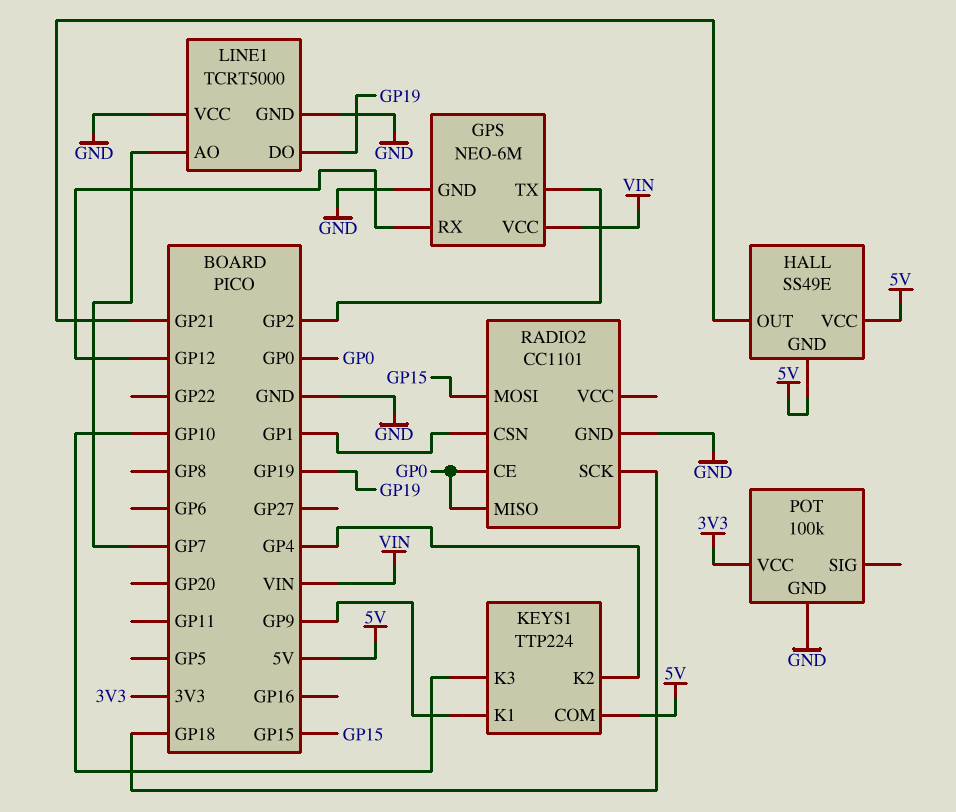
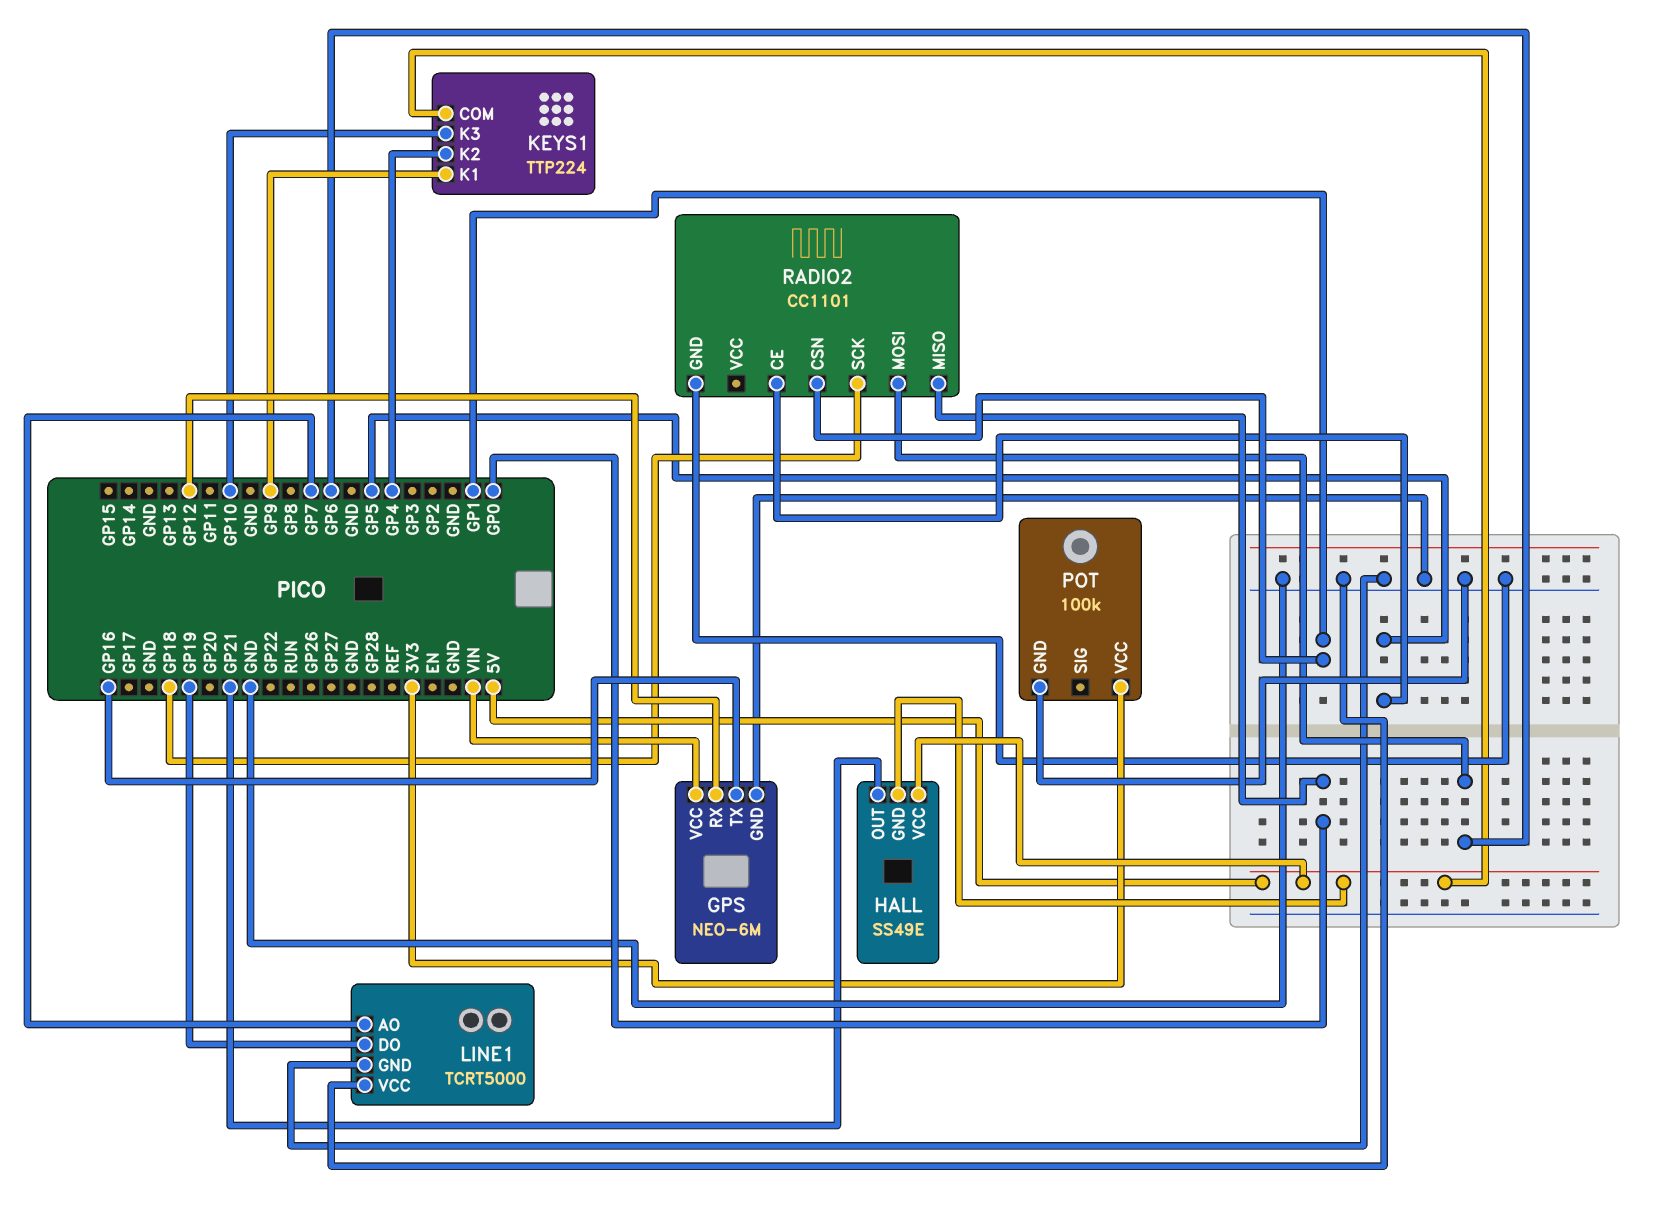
GPS pin TX: GP2 -> GP16
RADIO2 pin CE: GP0 -> GP5
RADIO2 pin MOSI: GP15 -> GP6

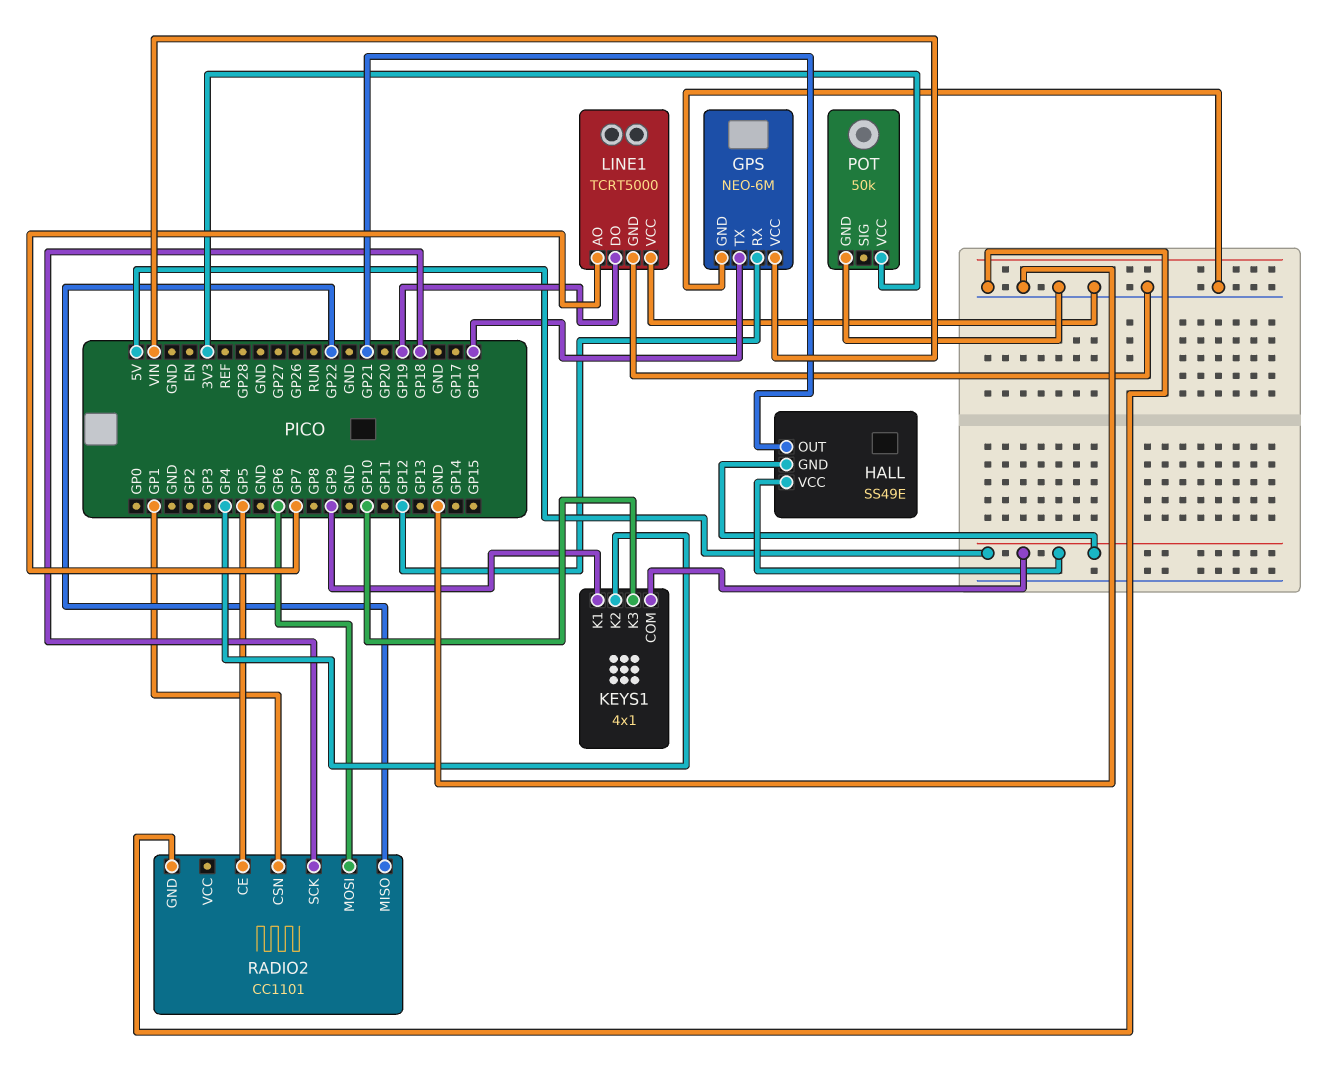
KEYS1: TTP224 -> 4x1
POT: 100k -> 50k
RADIO2 pin MISO: GP0 -> GP22

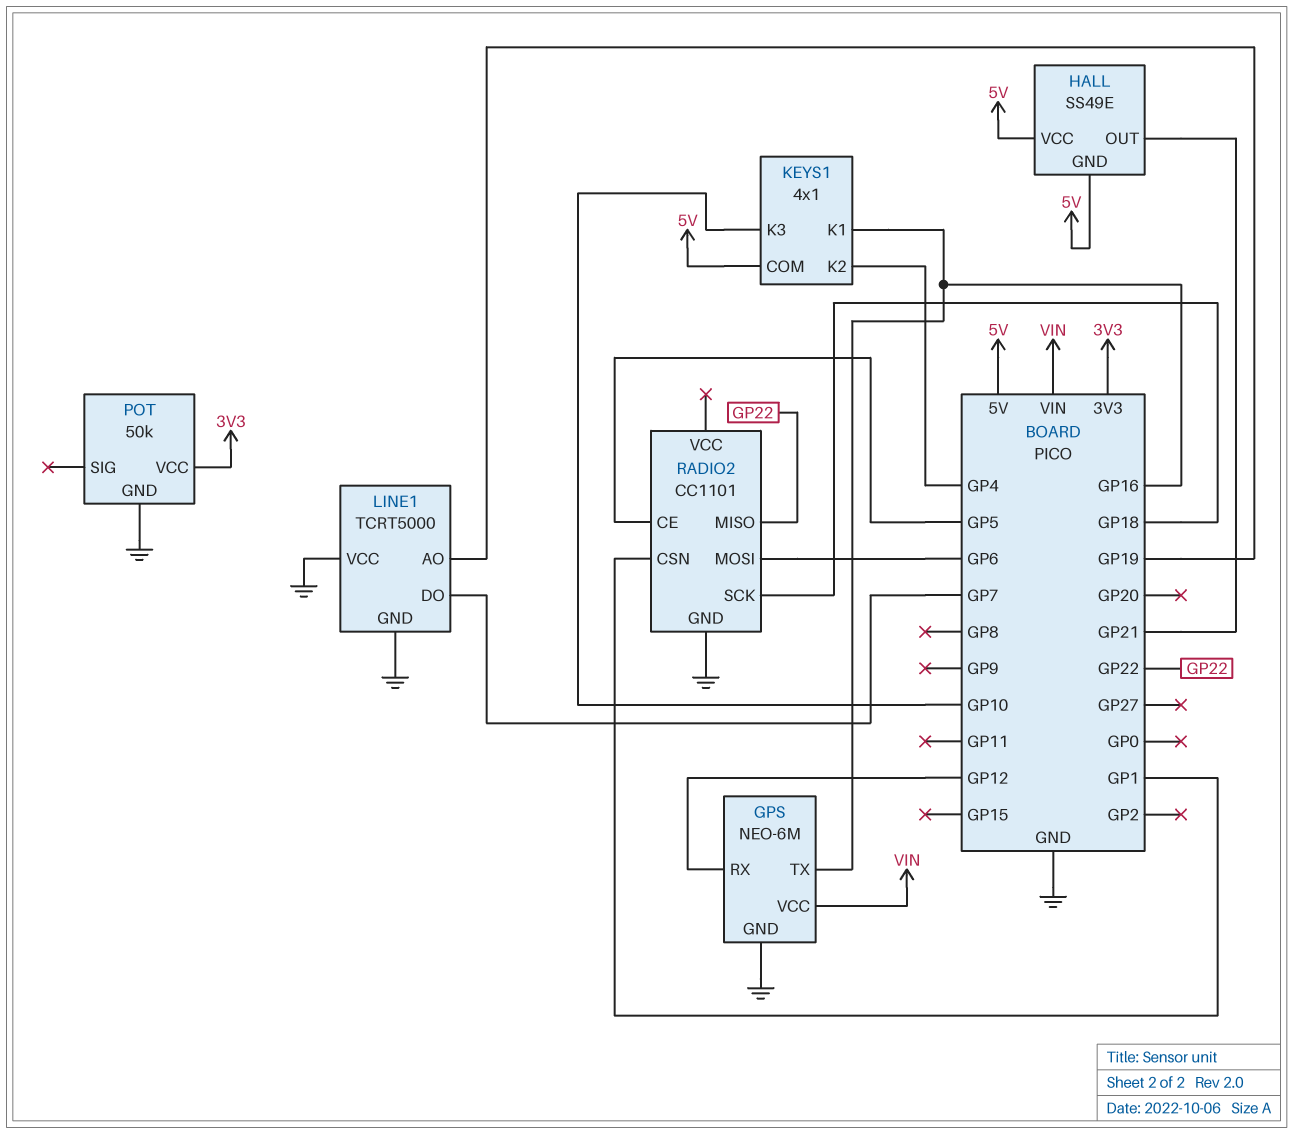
KEYS1 pin K1: GP9 -> GP16
LINE1 pin AO: GP7 -> GP19
LINE1 pin DO: GP19 -> GP7

